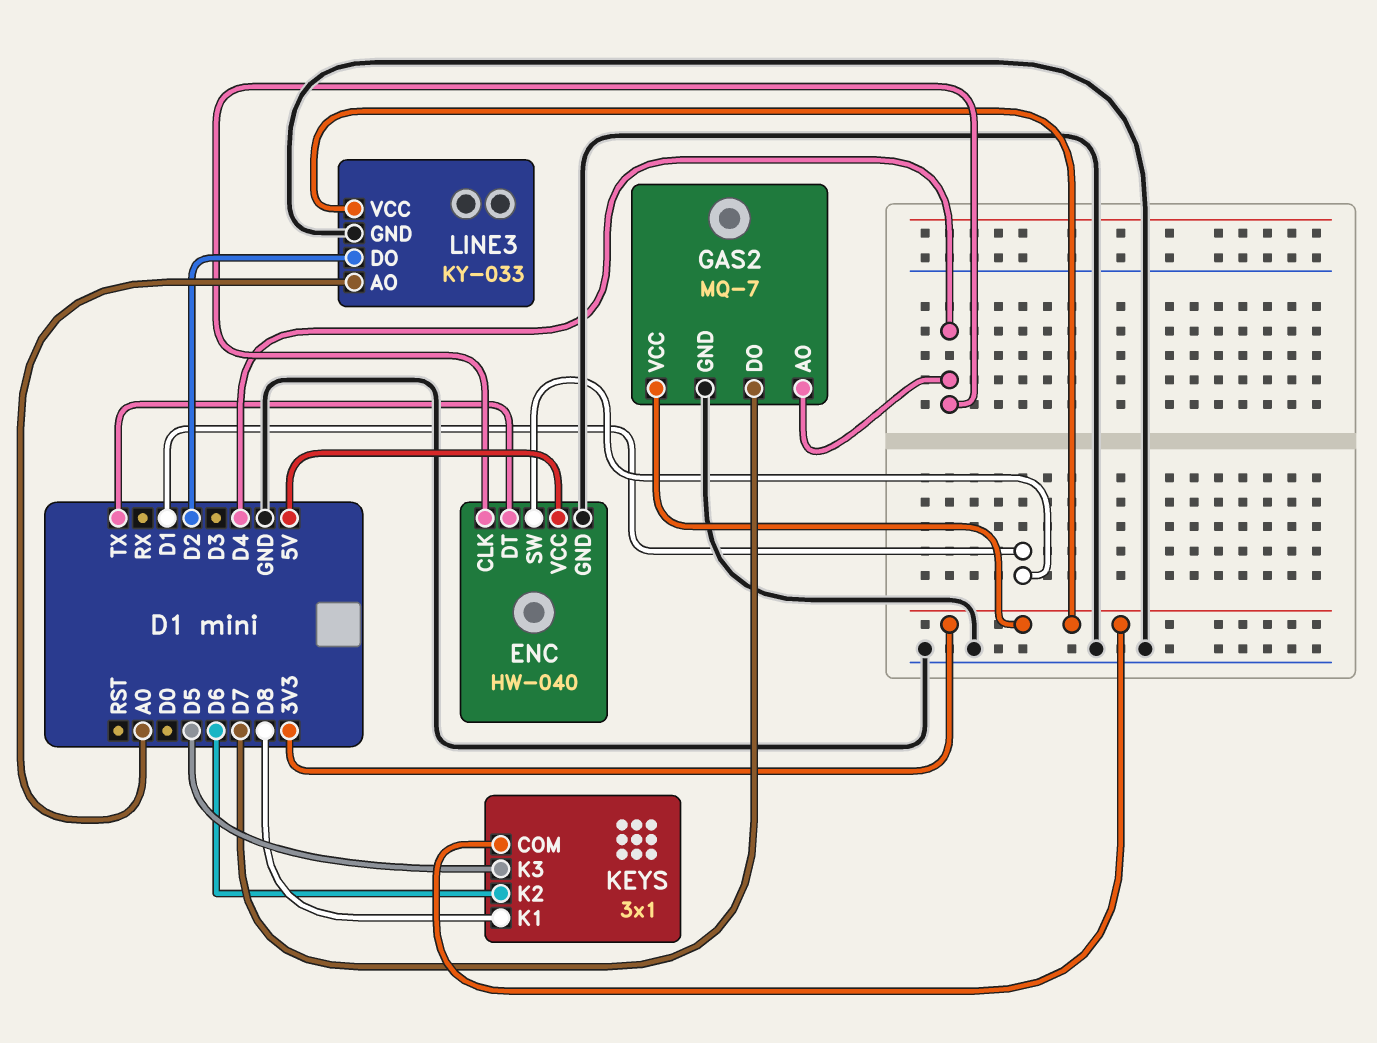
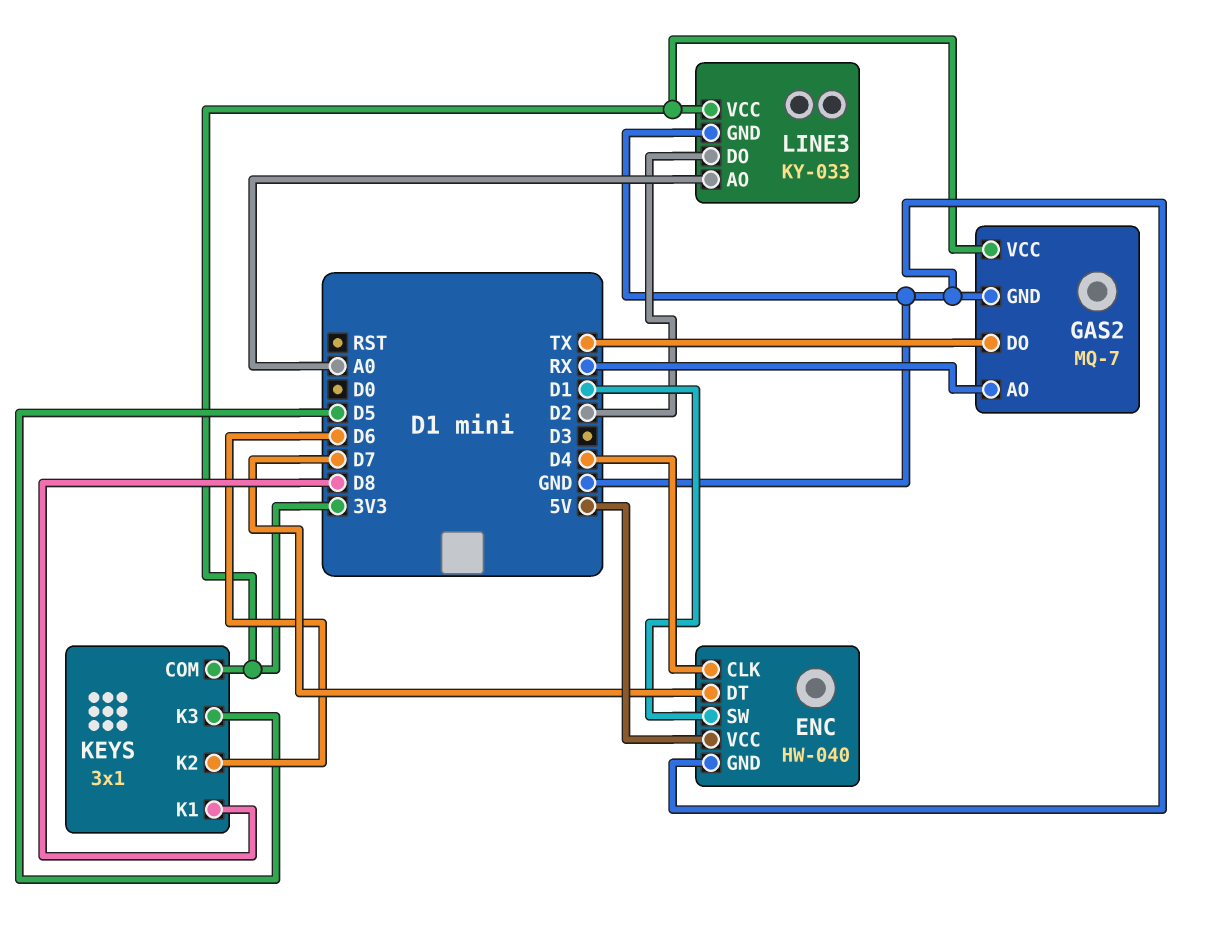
ENC pin DT: TX -> D7
GAS2 pin AO: D4 -> RX
GAS2 pin DO: D7 -> TX

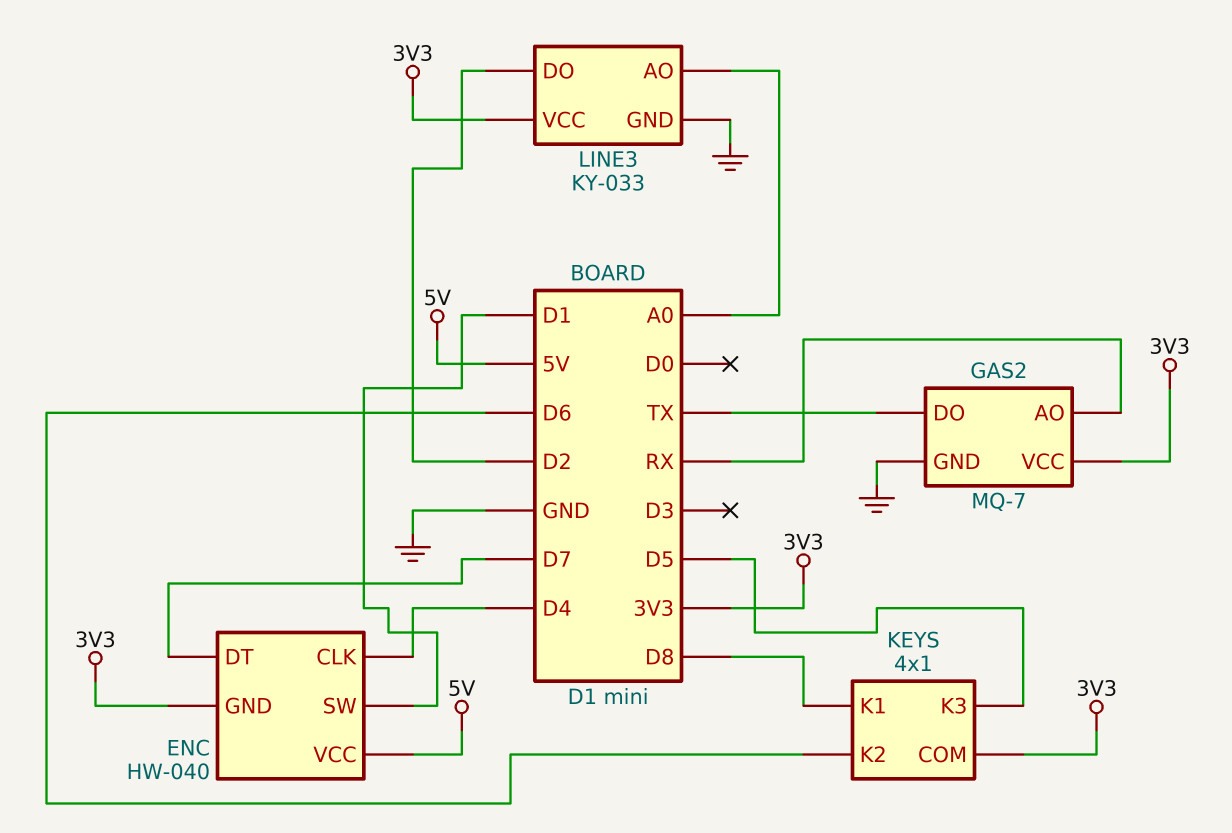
ENC pin GND: GND -> 3V3
KEYS: 3x1 -> 4x1

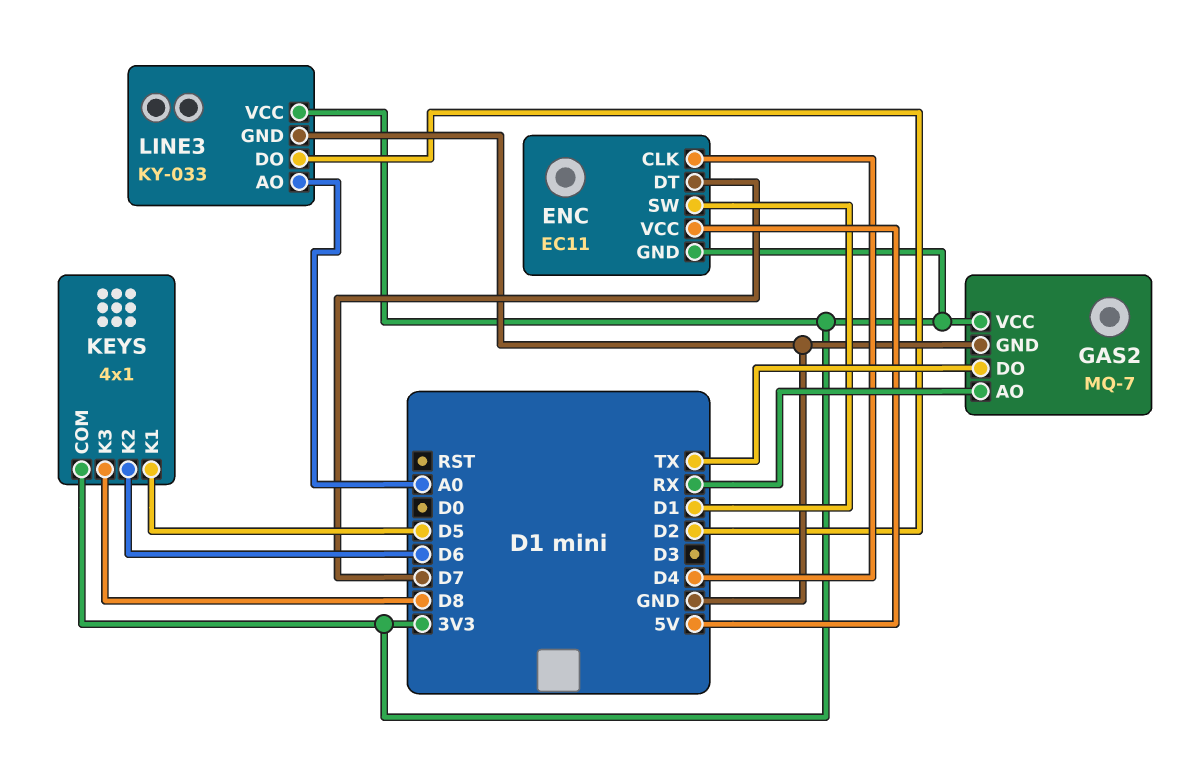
ENC: HW-040 -> EC11
KEYS pin K1: D8 -> D5
KEYS pin K3: D5 -> D8

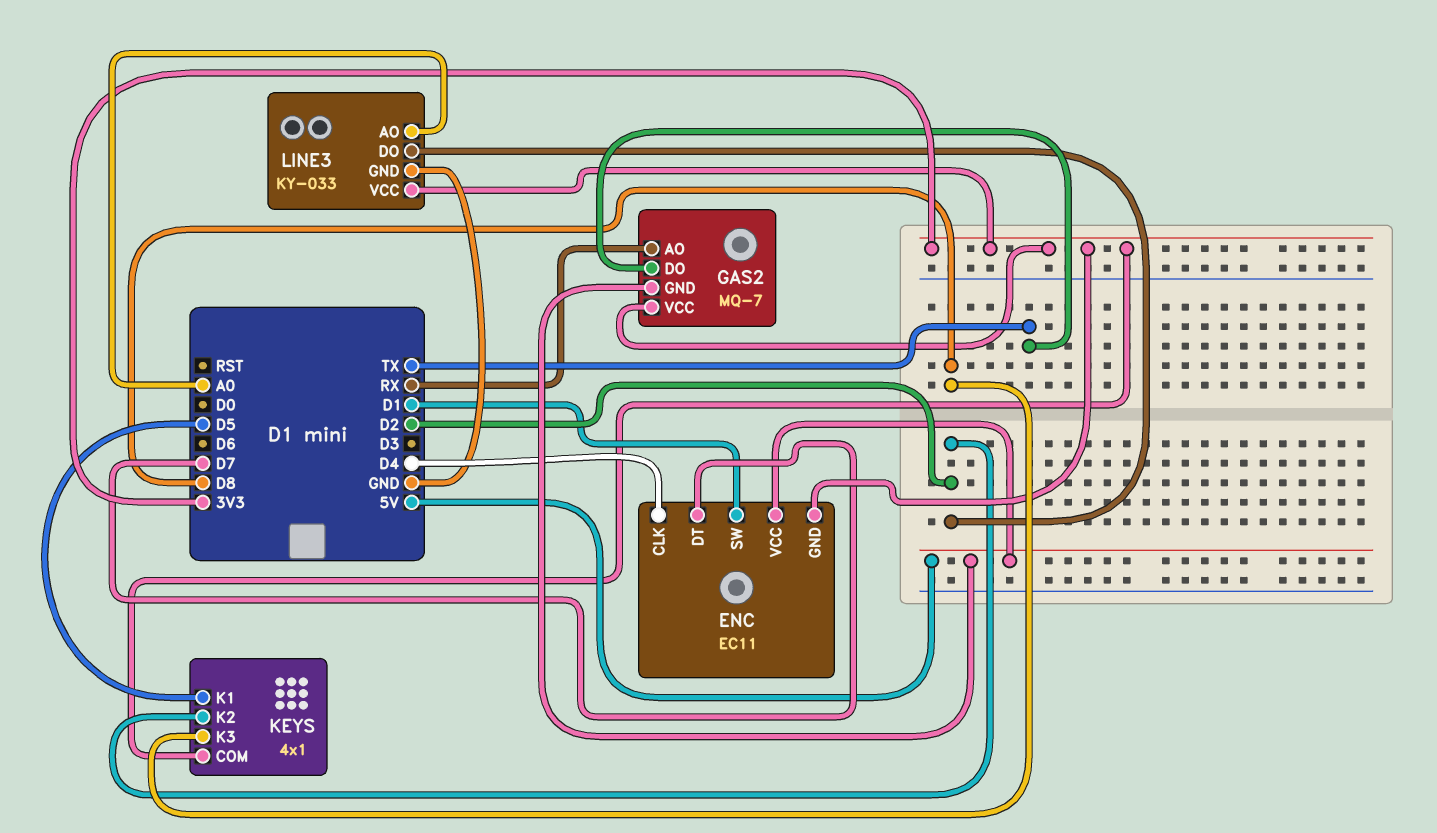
GAS2 pin GND: GND -> 5V
KEYS pin K2: D6 -> D2

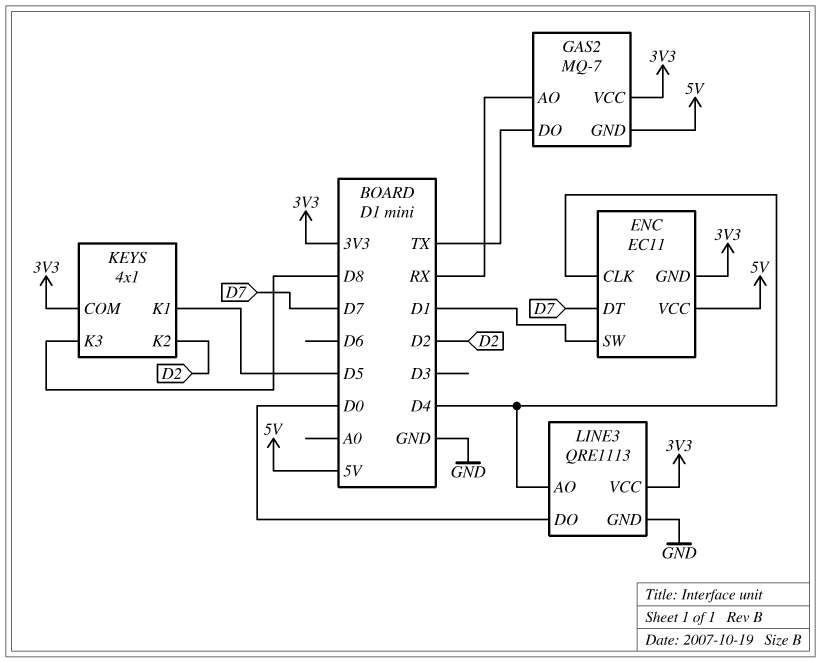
LINE3: KY-033 -> QRE1113
LINE3 pin AO: A0 -> D4
LINE3 pin DO: D2 -> D0

